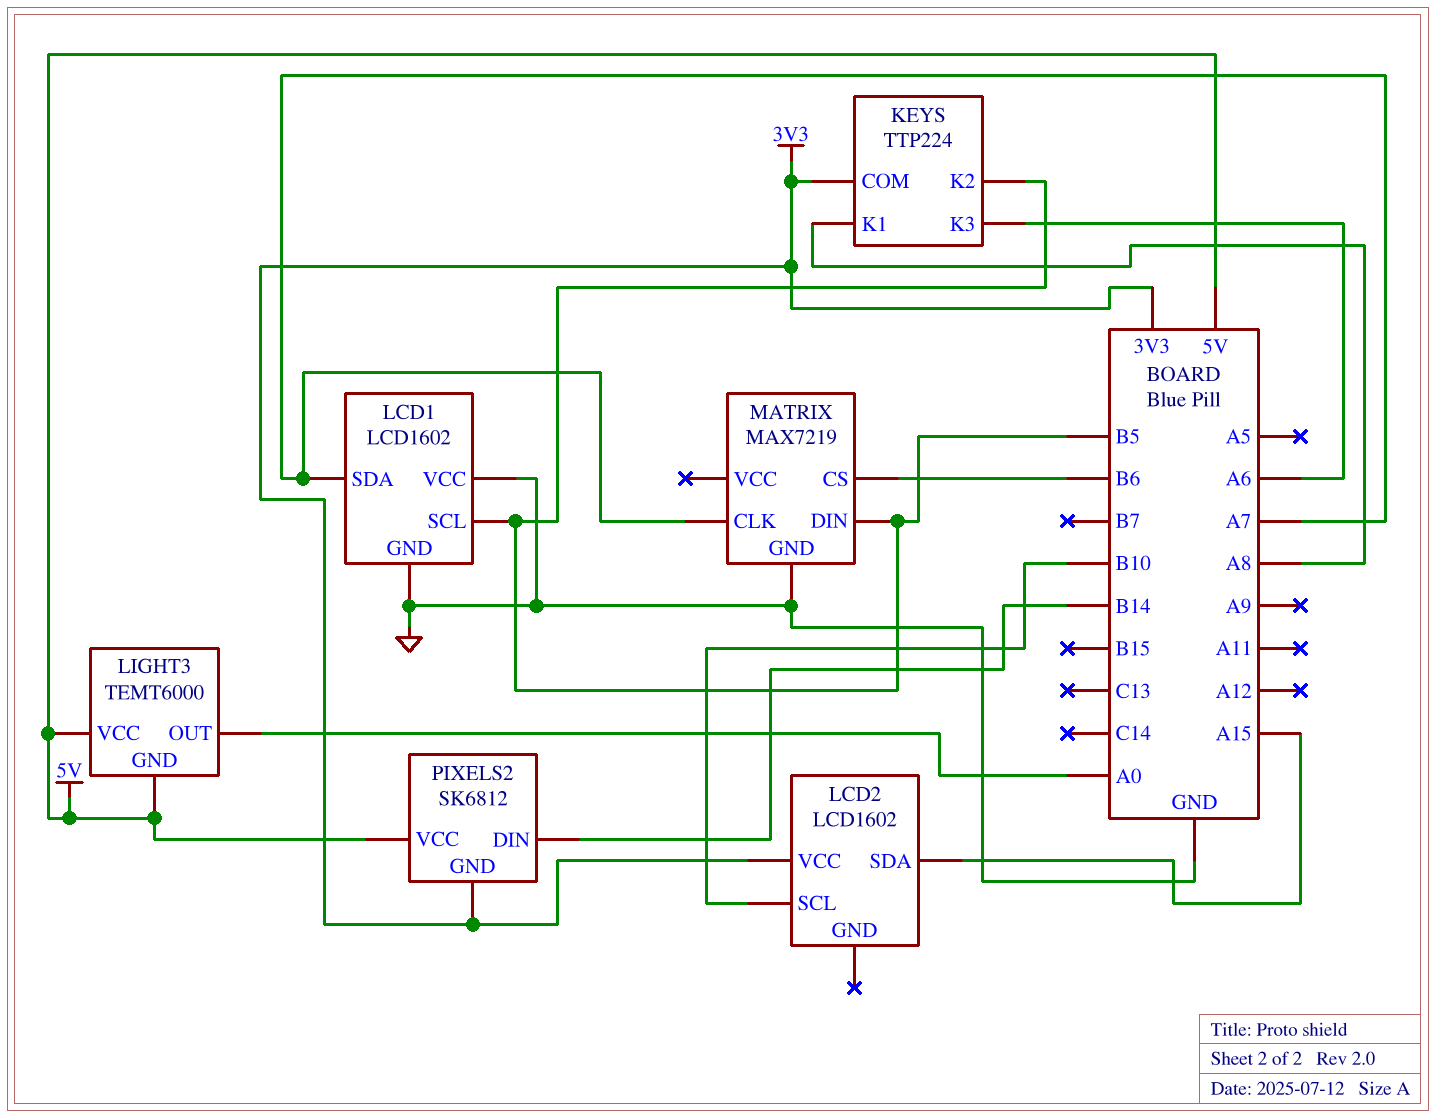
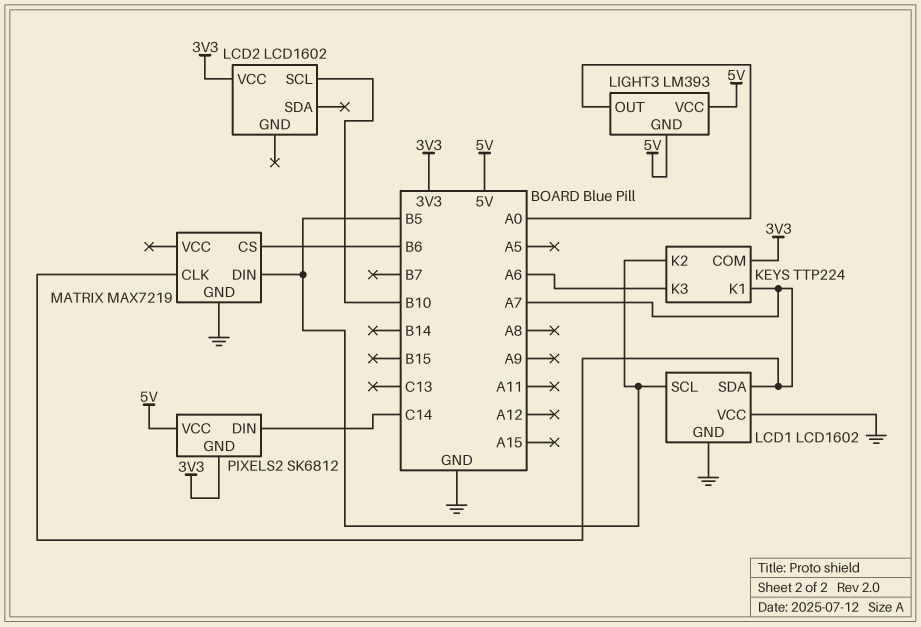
KEYS pin K1: A8 -> A7
LCD2 pin SDA: A15 -> none
LIGHT3: TEMT6000 -> LM393
PIXELS2 pin DIN: B14 -> C14

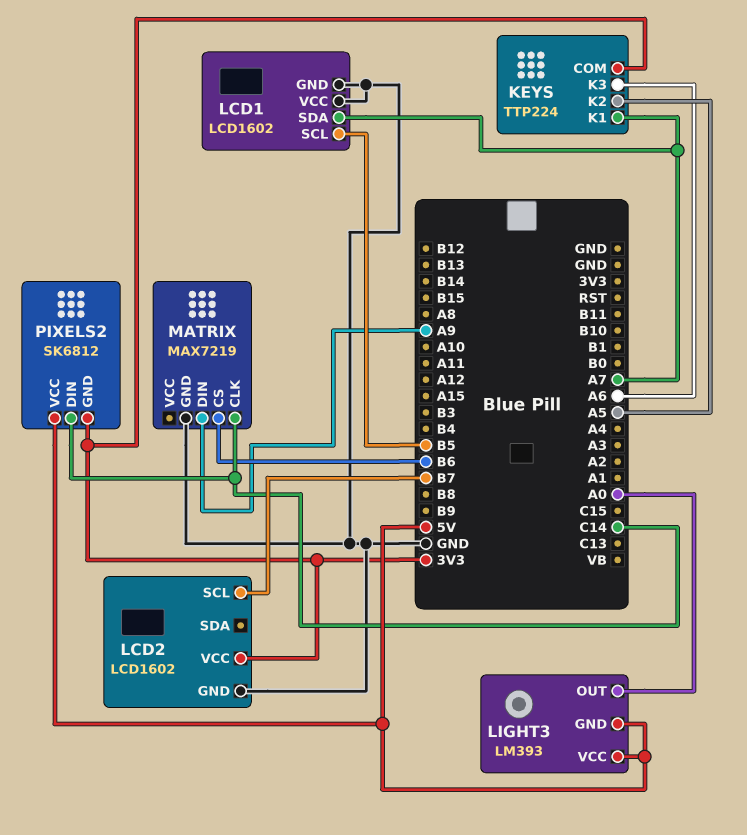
KEYS pin K2: B5 -> A5
LCD2 pin GND: none -> GND
LCD2 pin SCL: B10 -> B7
MATRIX pin CLK: A7 -> C14
MATRIX pin DIN: B5 -> A9

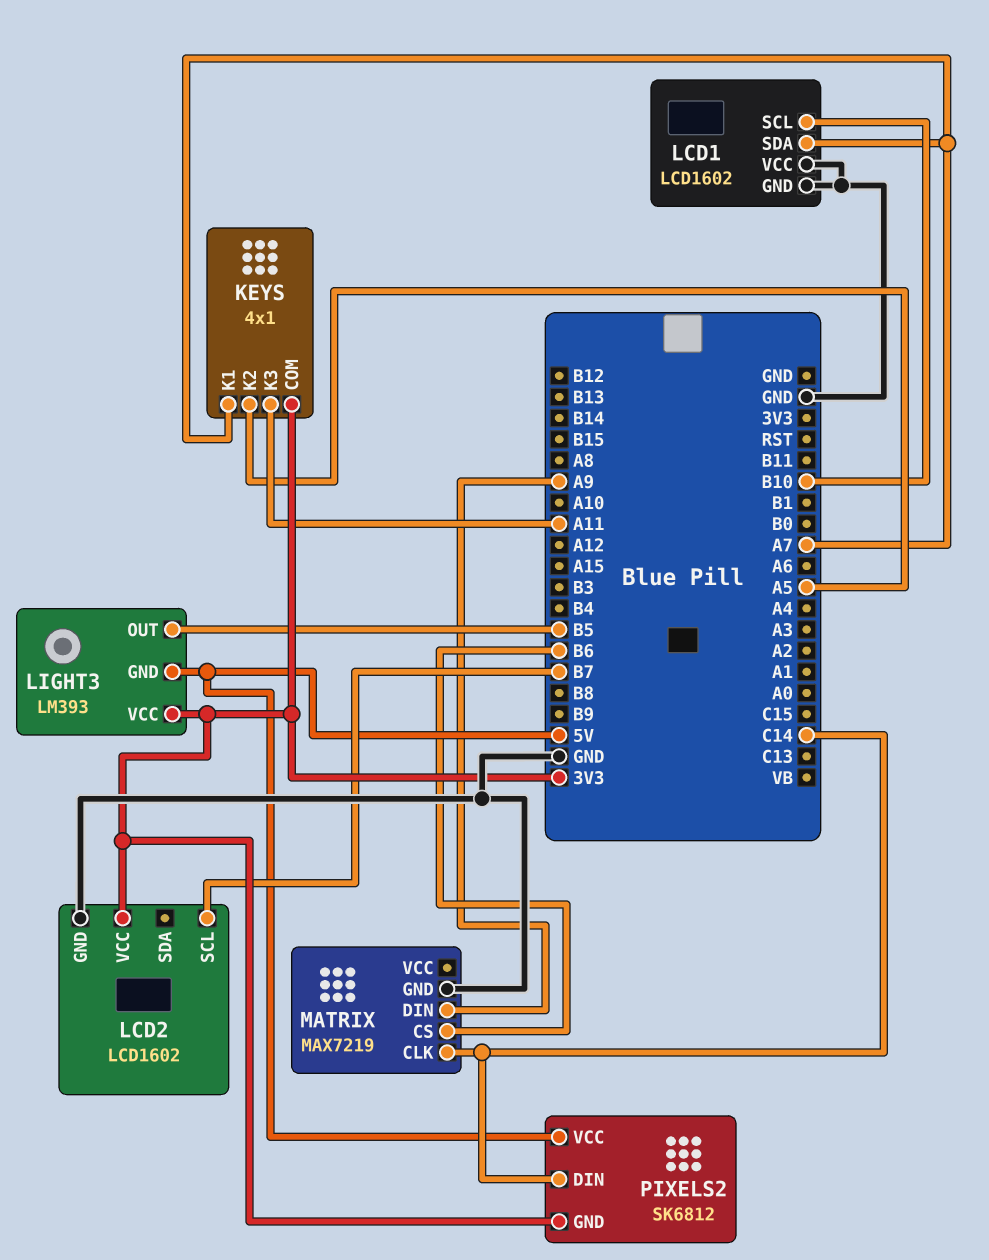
KEYS: TTP224 -> 4x1
KEYS pin K3: A6 -> A11
LCD1 pin SCL: B5 -> B10
LIGHT3 pin OUT: A0 -> B5
LIGHT3 pin VCC: 5V -> 3V3

